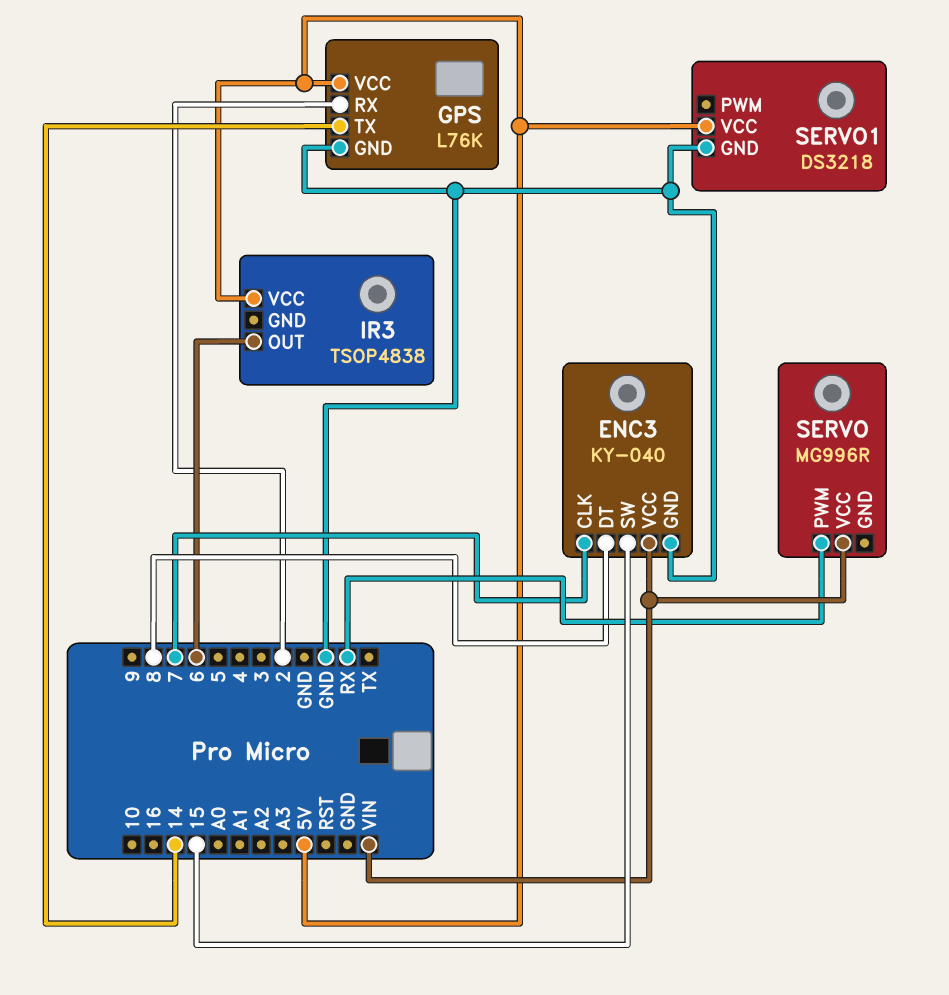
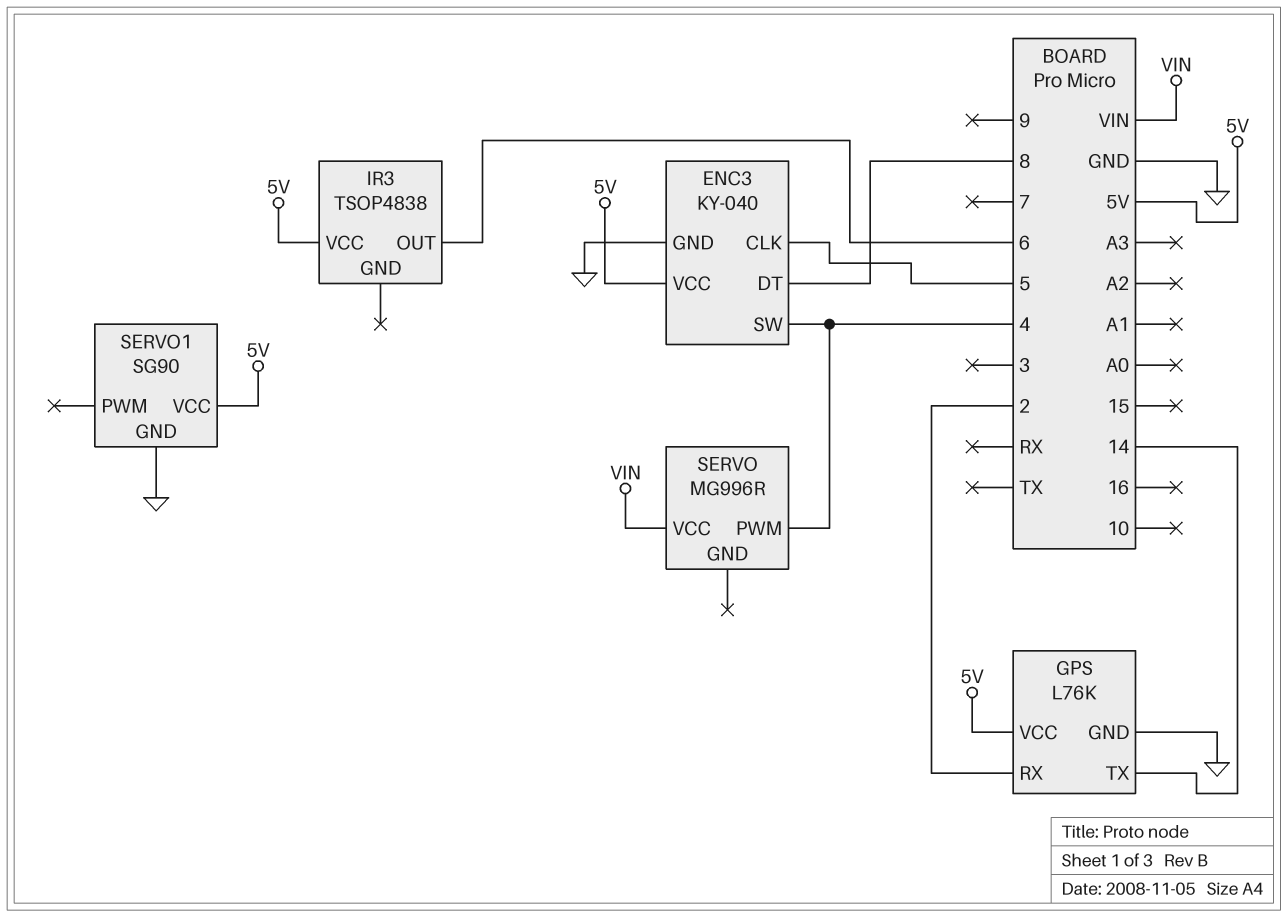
ENC3 pin CLK: 7 -> 5
ENC3 pin SW: 15 -> 4
ENC3 pin VCC: VIN -> 5V
SERVO pin PWM: RX -> 4
SERVO1: DS3218 -> SG90

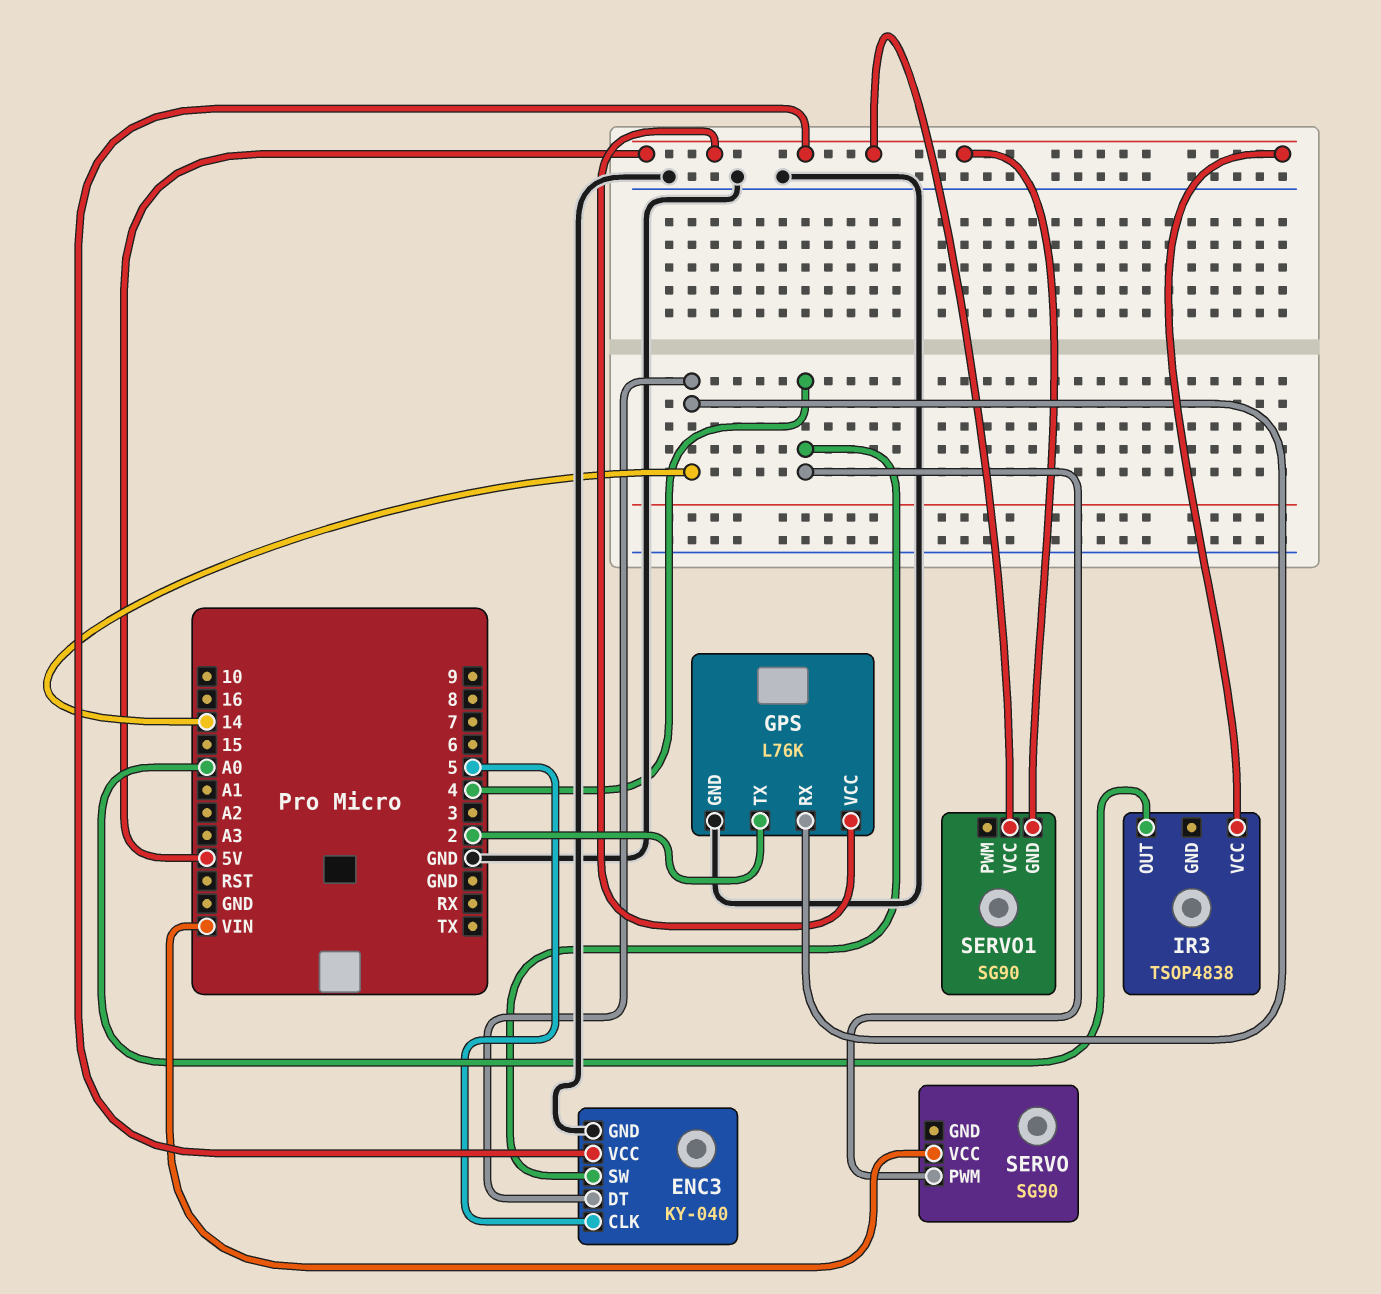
ENC3 pin DT: 8 -> 14
GPS pin RX: 2 -> 14
GPS pin TX: 14 -> 2
IR3 pin OUT: 6 -> A0
SERVO: MG996R -> SG90
SERVO1 pin GND: GND -> 5V

